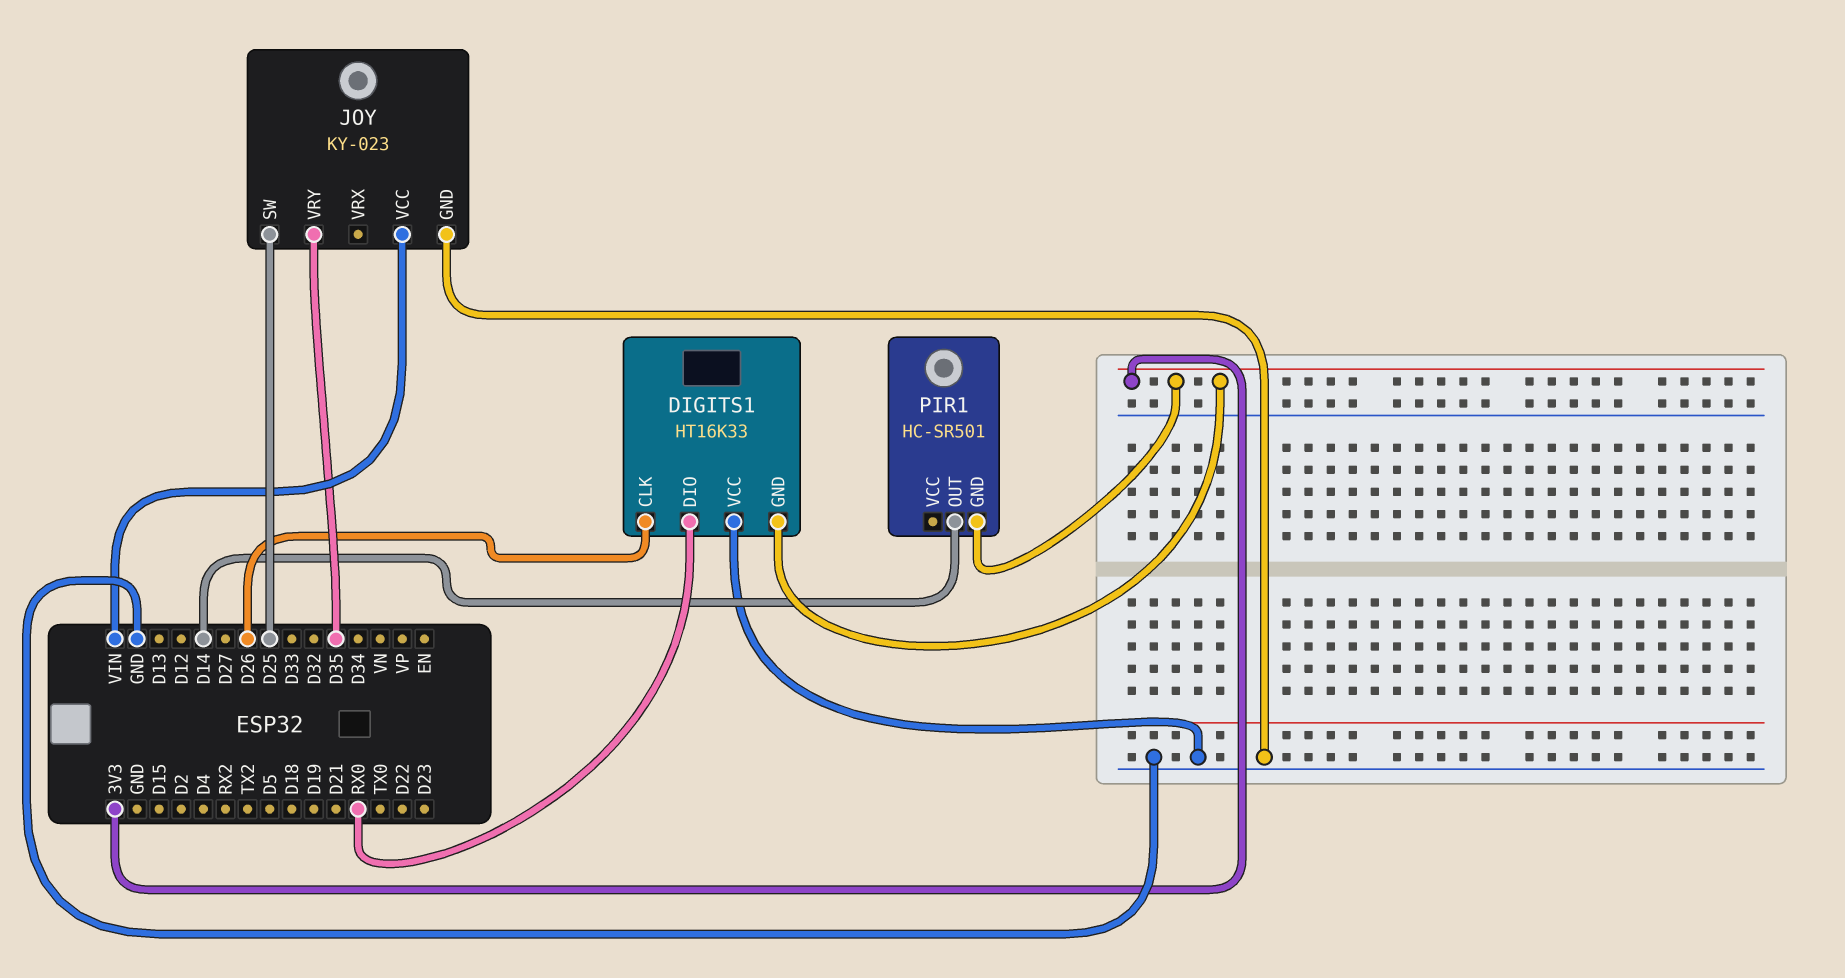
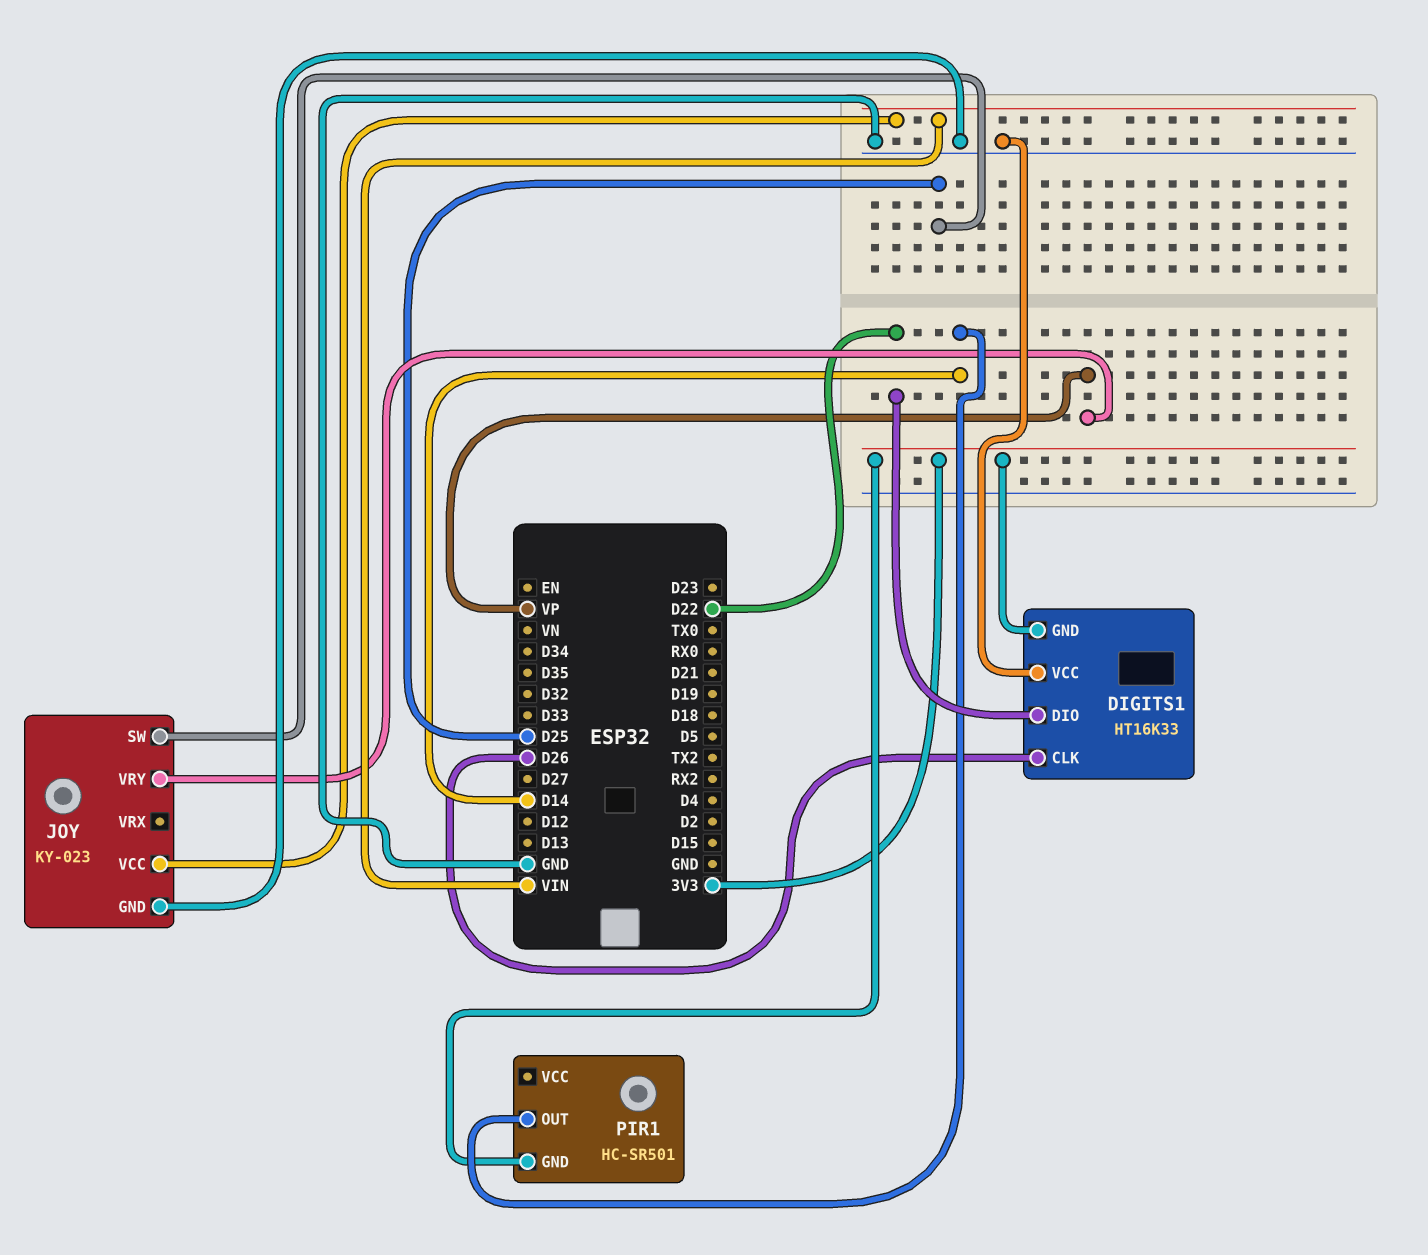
DIGITS1 pin DIO: RX0 -> D22
JOY pin VRY: D35 -> VP

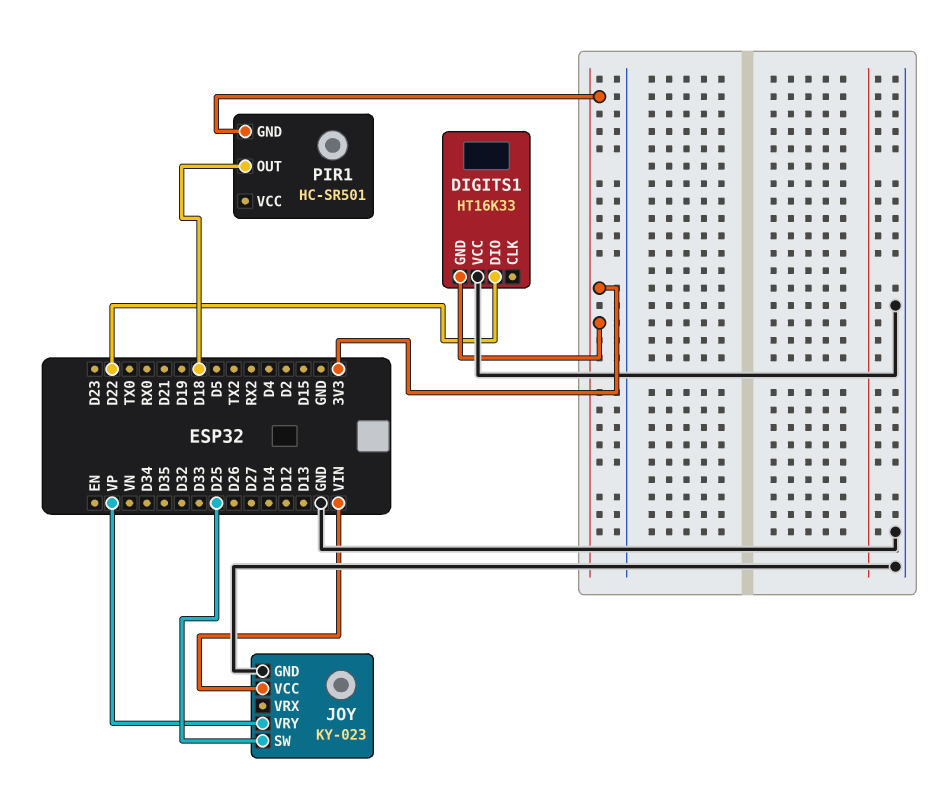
DIGITS1 pin CLK: D26 -> none
PIR1 pin OUT: D14 -> D18

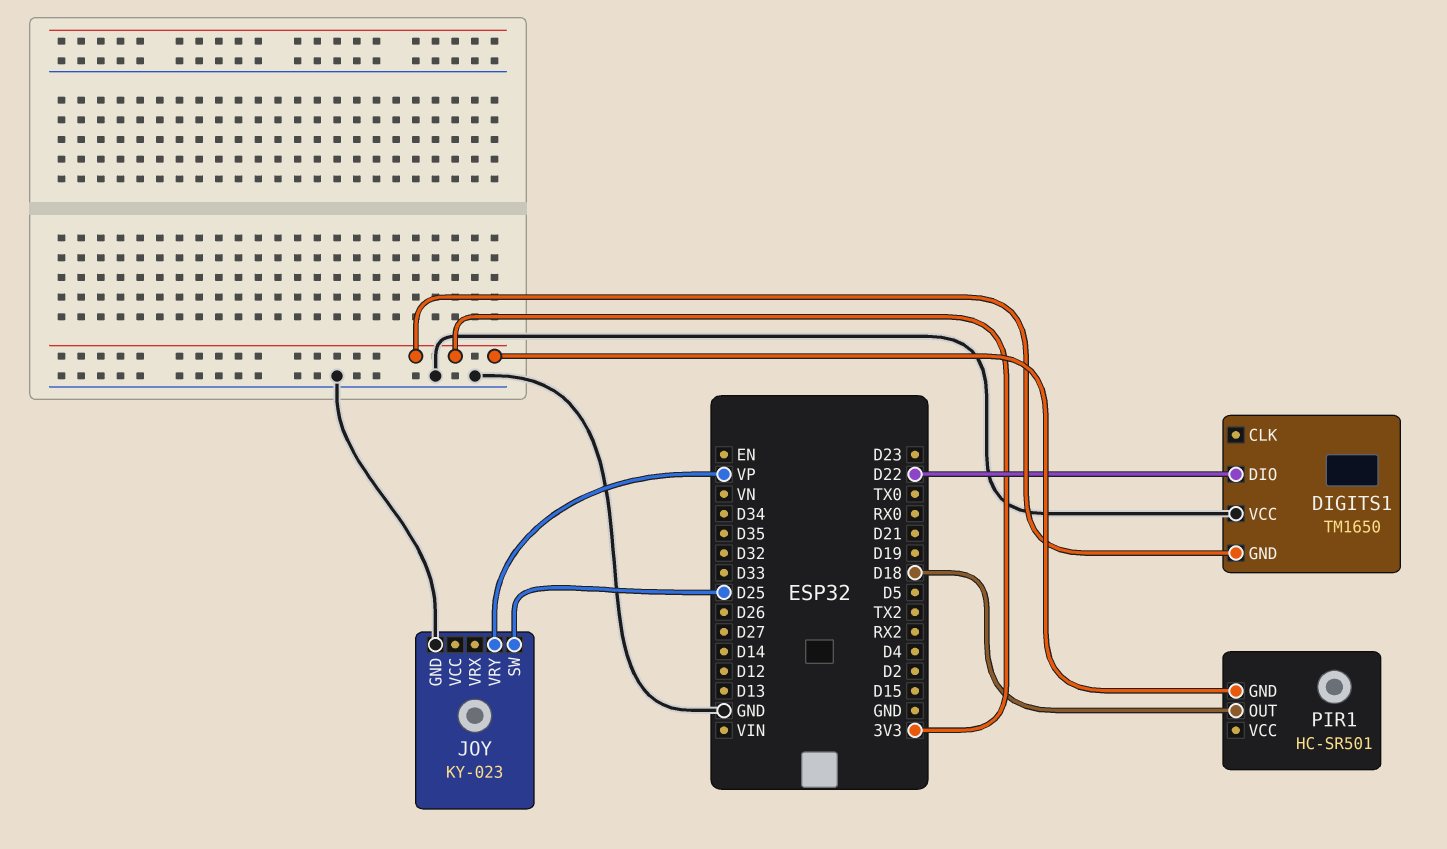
DIGITS1: HT16K33 -> TM1650
JOY pin VCC: VIN -> none

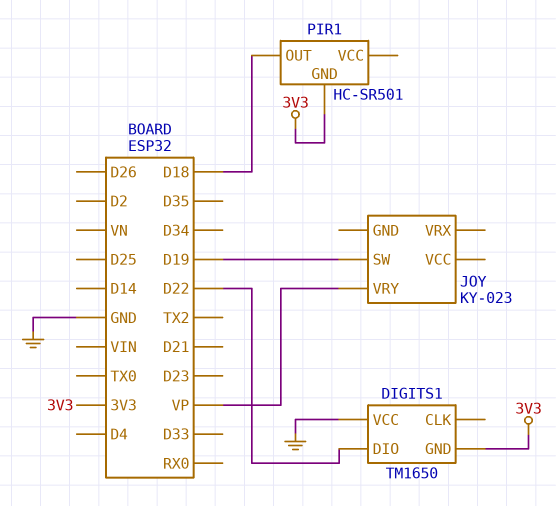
JOY pin GND: GND -> none
JOY pin SW: D25 -> D19

